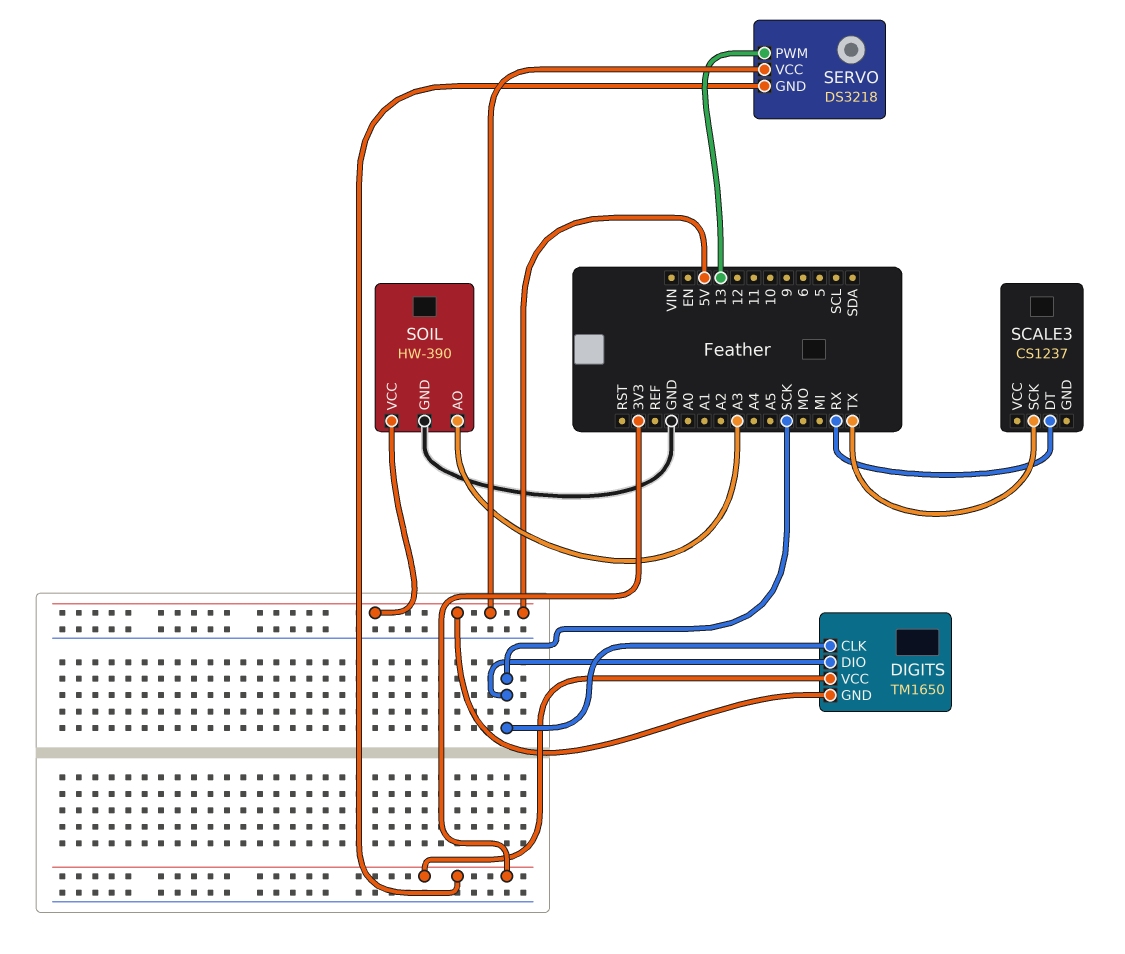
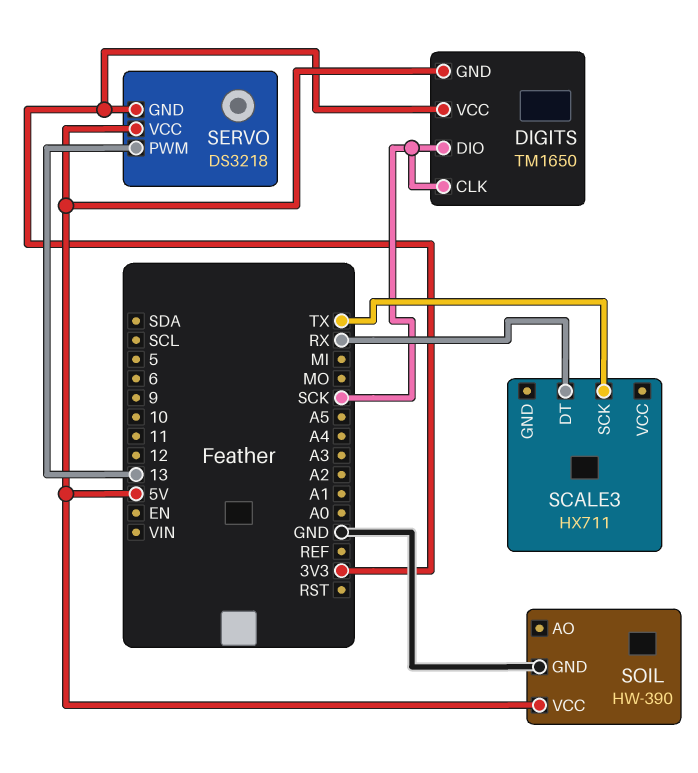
SCALE3: CS1237 -> HX711
SOIL pin AO: A3 -> none

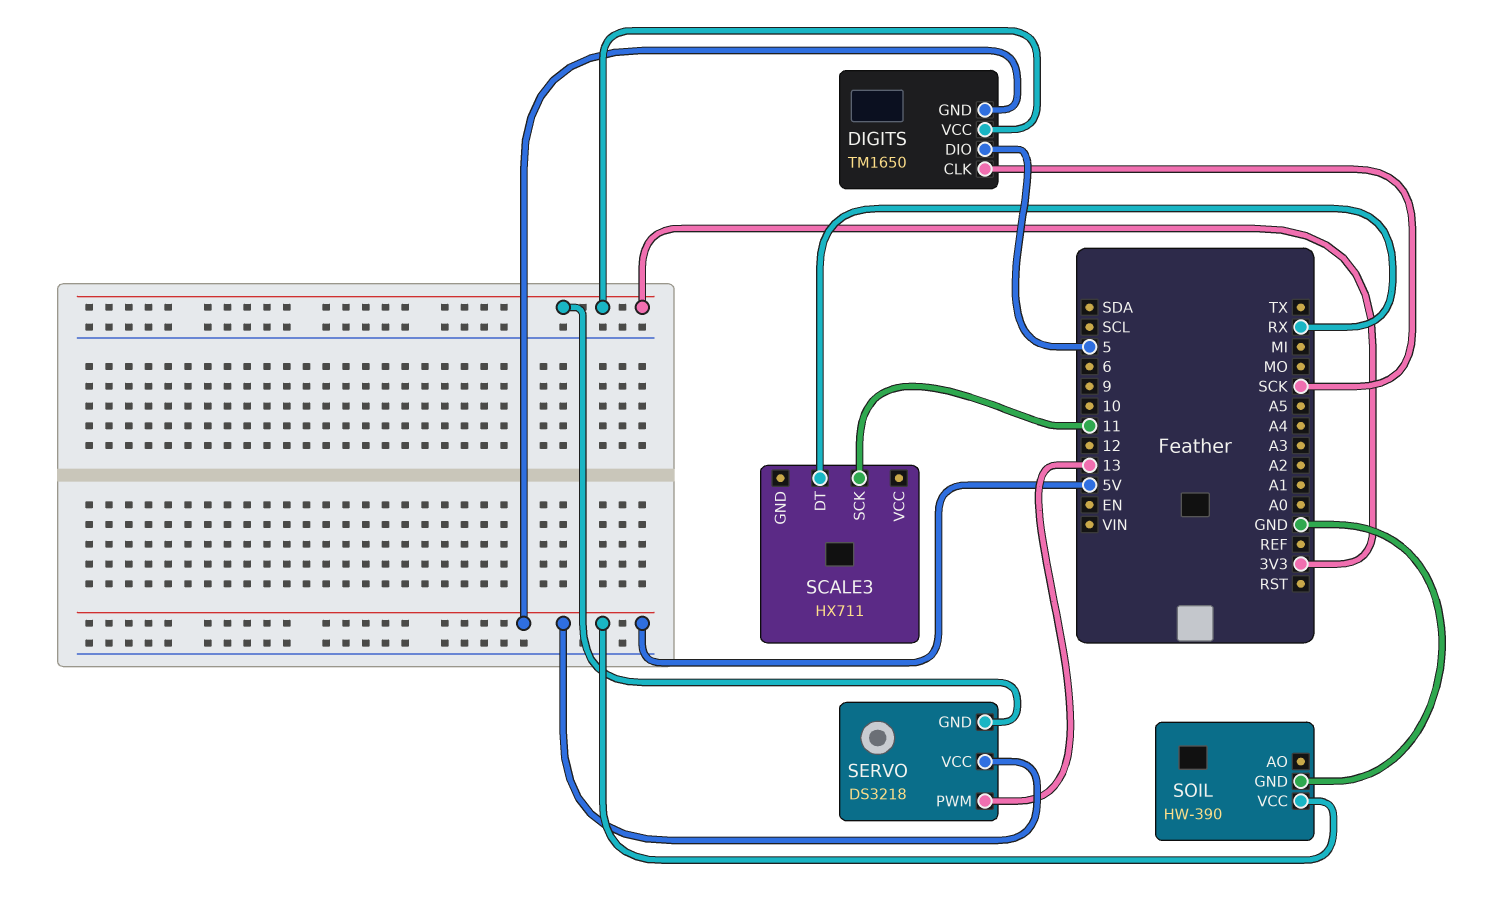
DIGITS pin DIO: SCK -> 5
SCALE3 pin SCK: TX -> 11

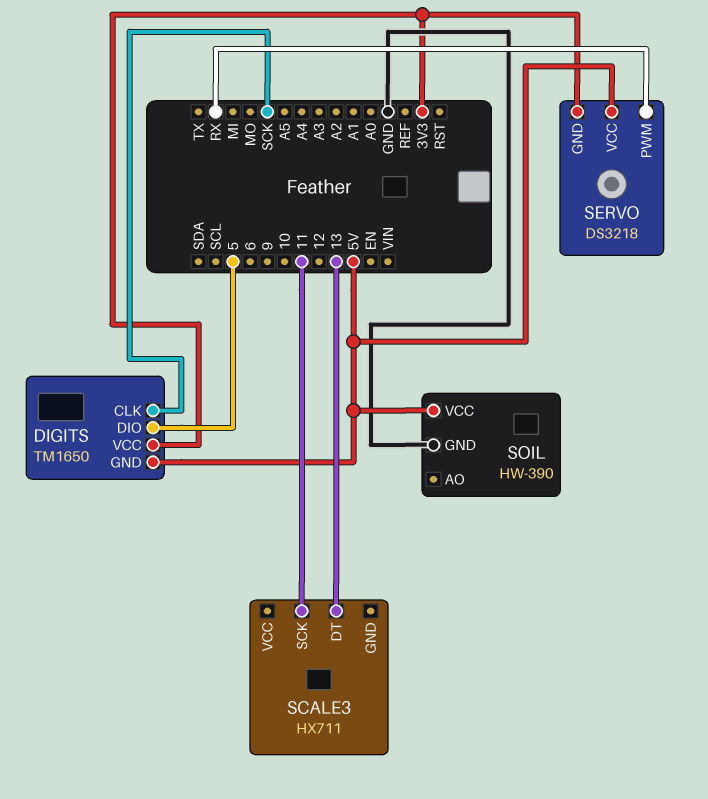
SCALE3 pin DT: RX -> 13
SERVO pin PWM: 13 -> RX

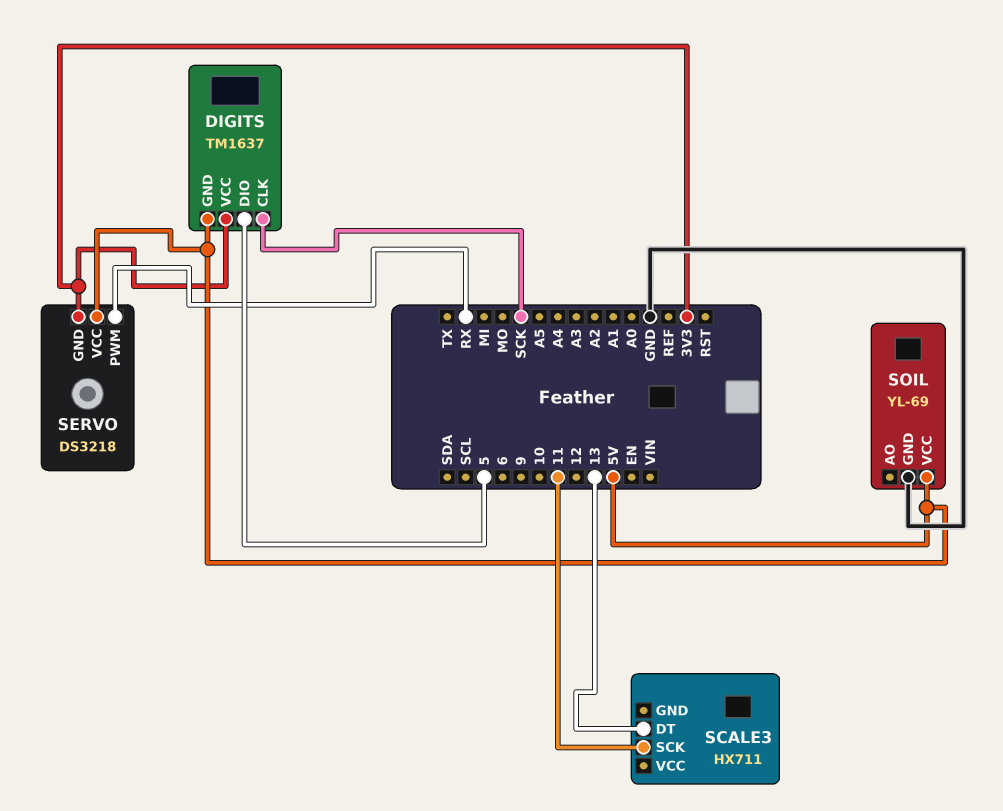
DIGITS: TM1650 -> TM1637
SOIL: HW-390 -> YL-69

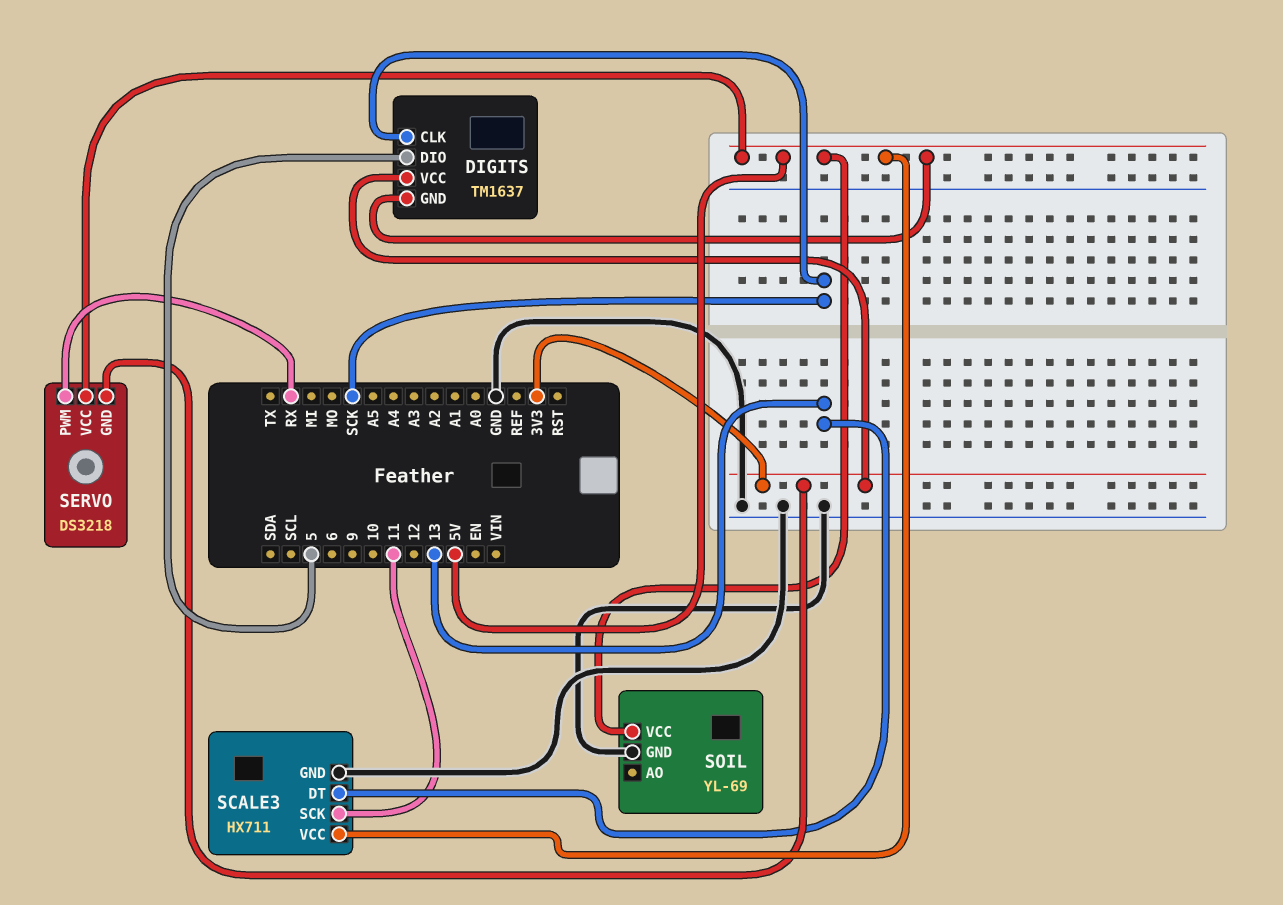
SCALE3 pin GND: none -> GND
SCALE3 pin VCC: none -> 5V

